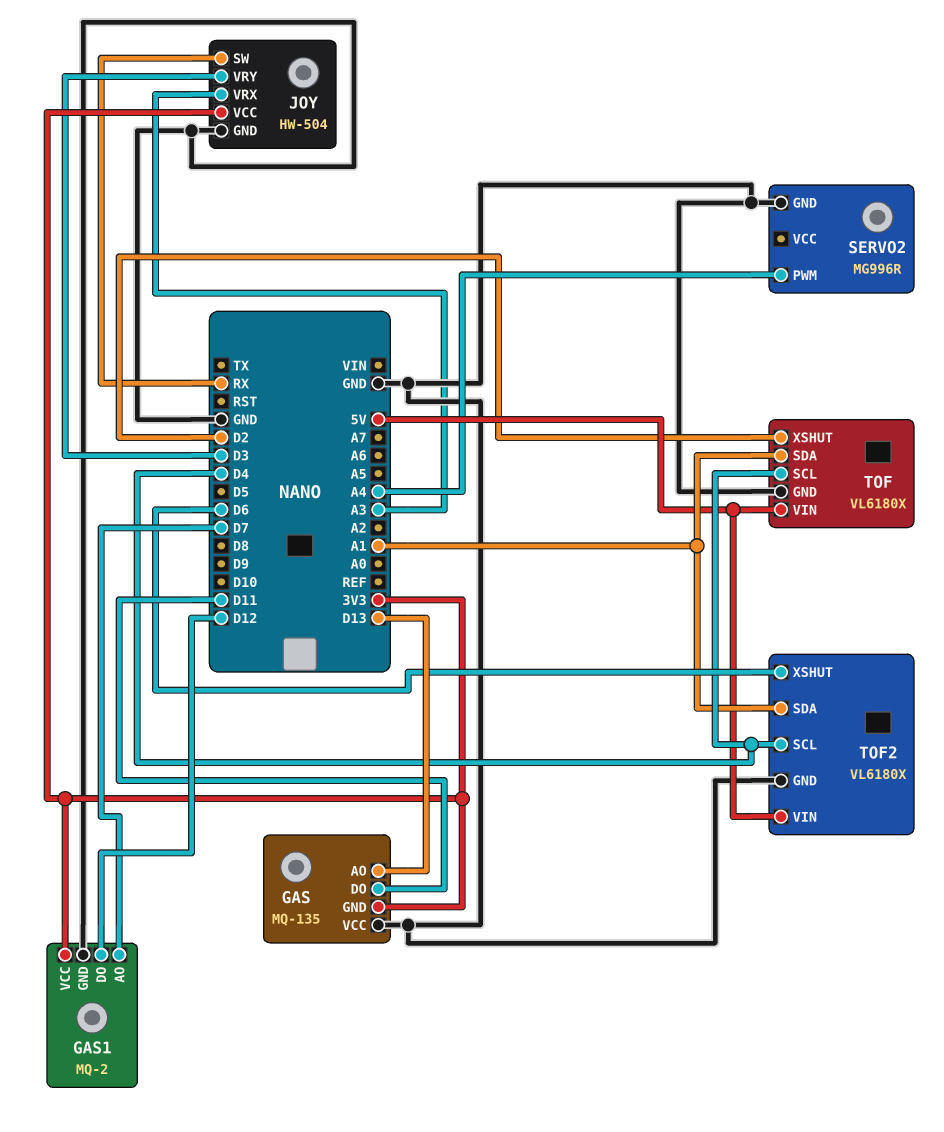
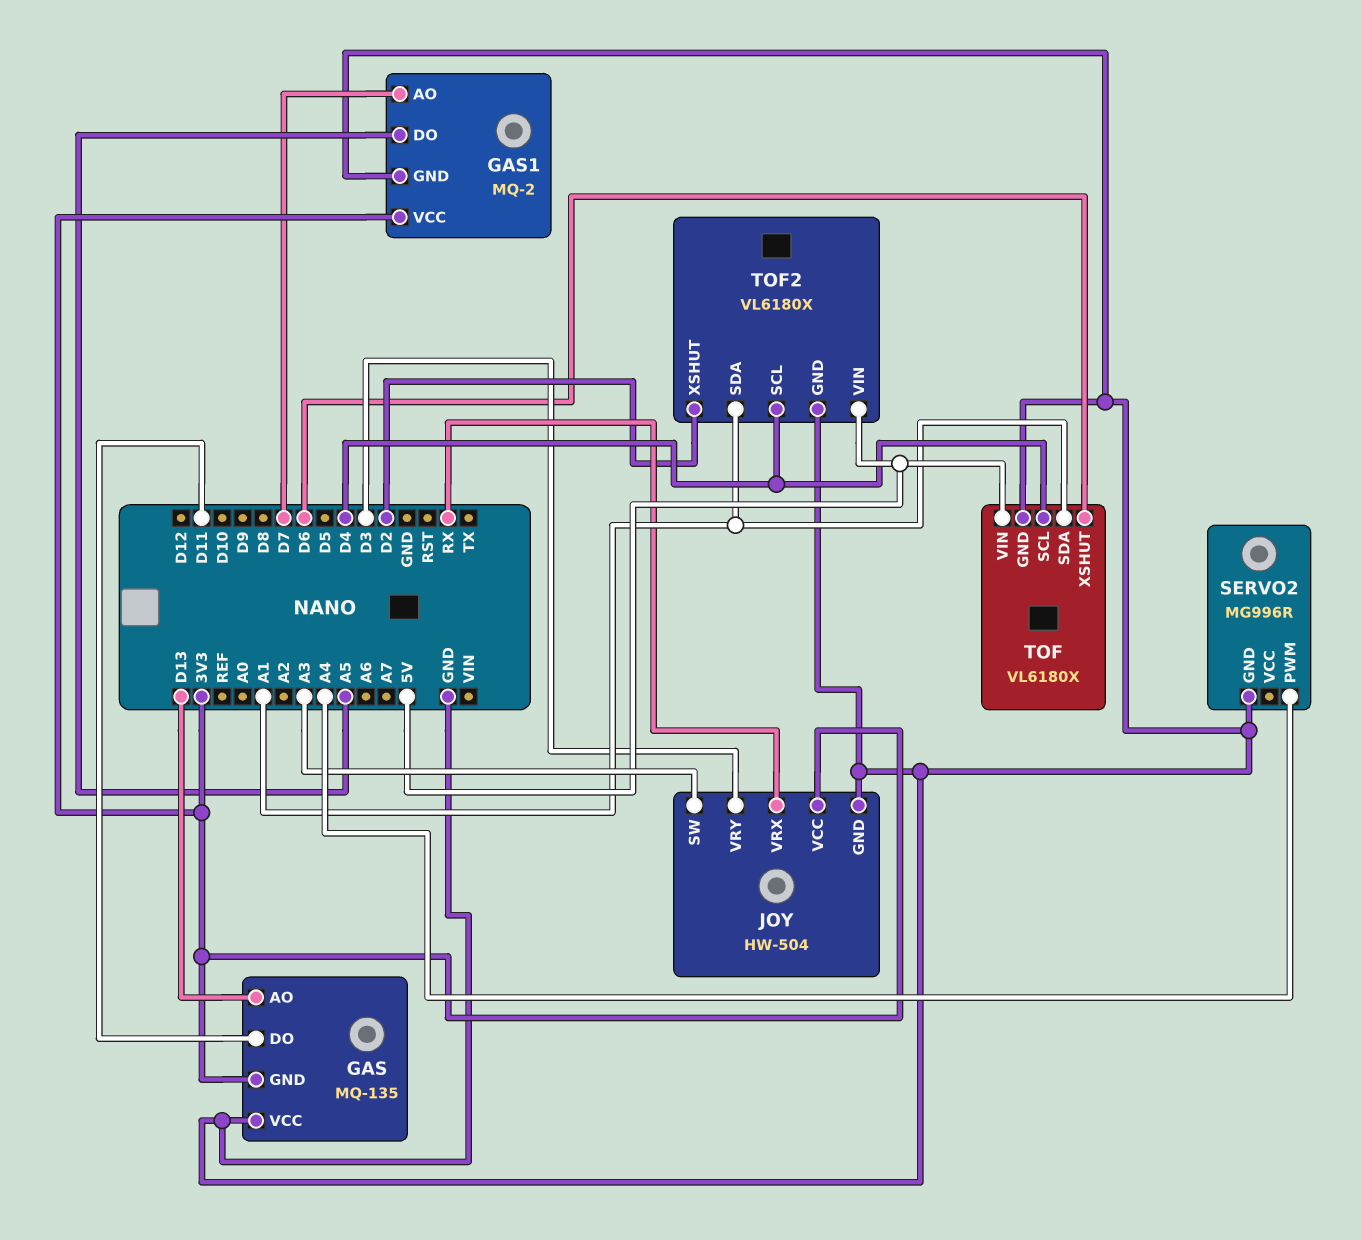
GAS1 pin DO: D12 -> A5
JOY pin SW: RX -> A3
JOY pin VRX: A3 -> RX
TOF pin XSHUT: D2 -> D6
TOF2 pin XSHUT: D6 -> D2

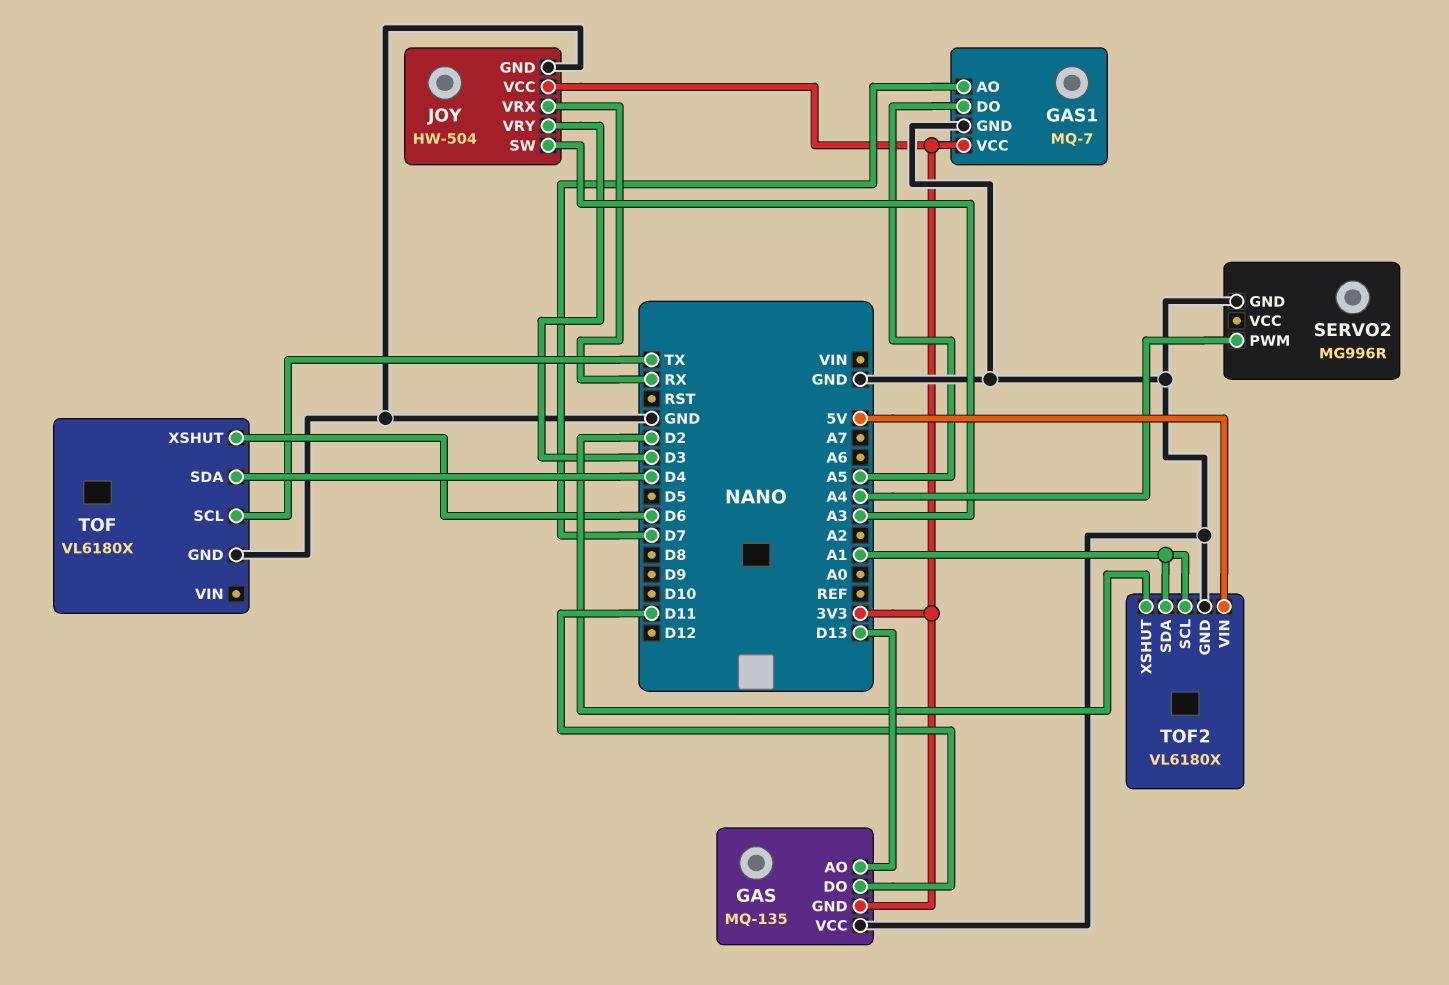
GAS1: MQ-2 -> MQ-7
TOF pin SCL: D4 -> TX
TOF pin SDA: A1 -> D4
TOF pin VIN: 5V -> none
TOF2 pin SCL: D4 -> A1

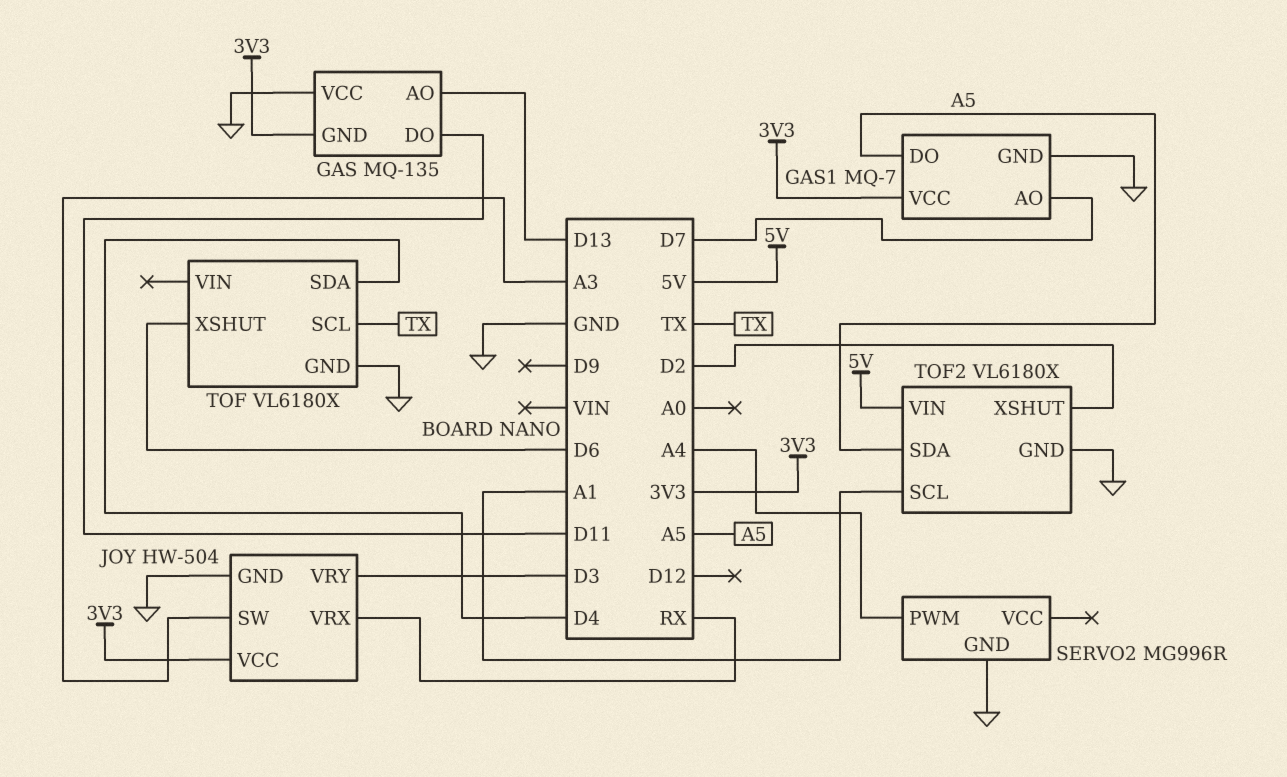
TOF2 pin SDA: A1 -> A5

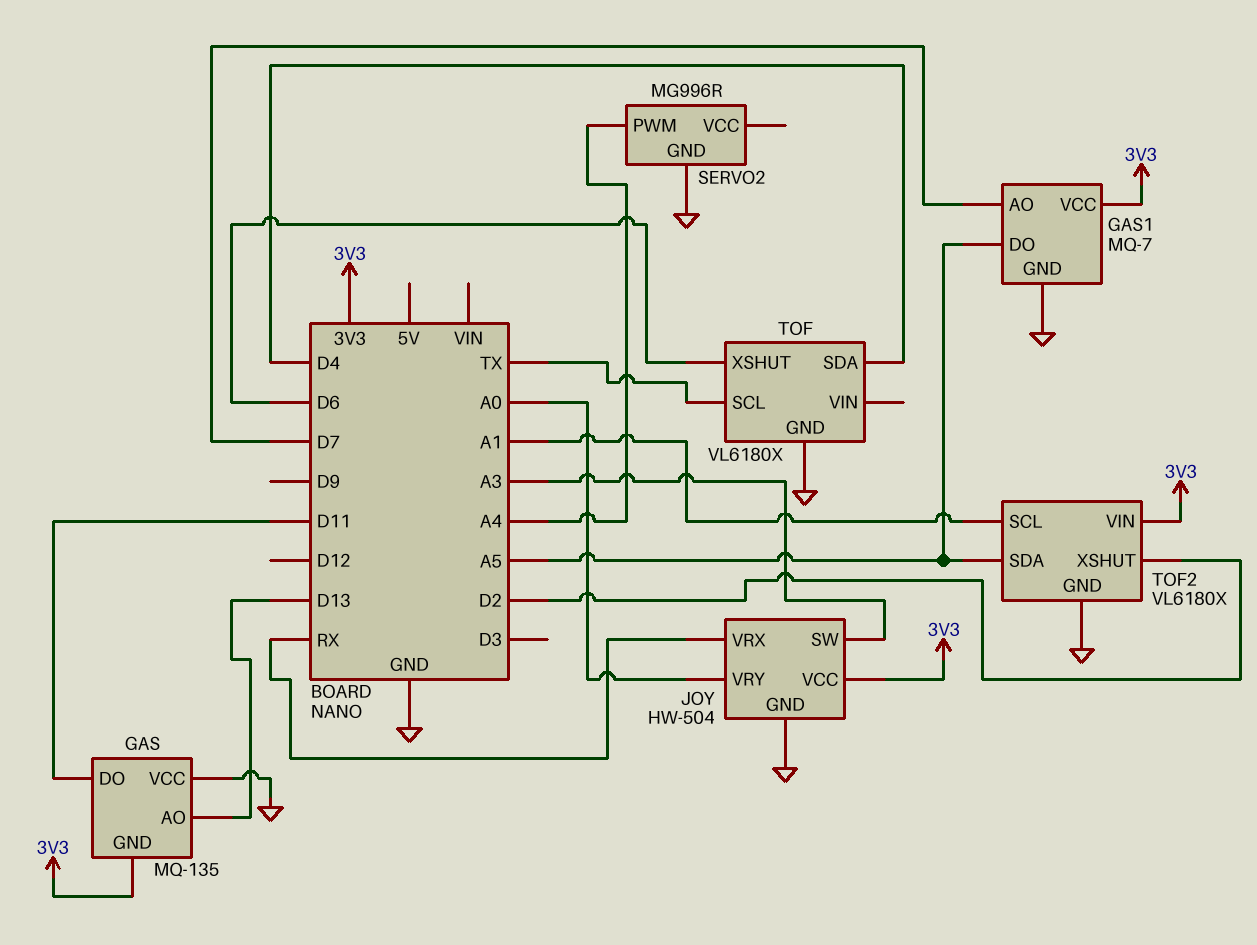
JOY pin VRY: D3 -> A0
TOF2 pin VIN: 5V -> 3V3

